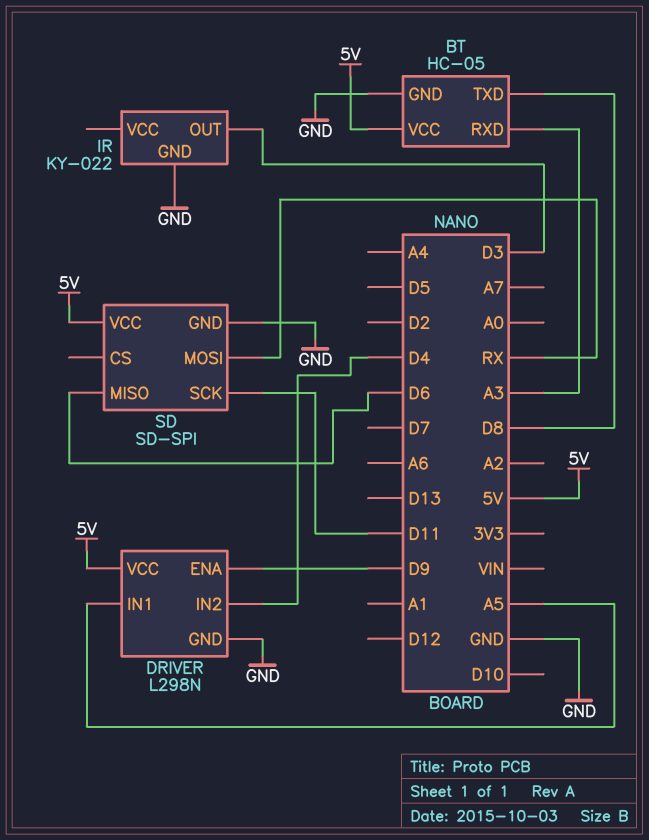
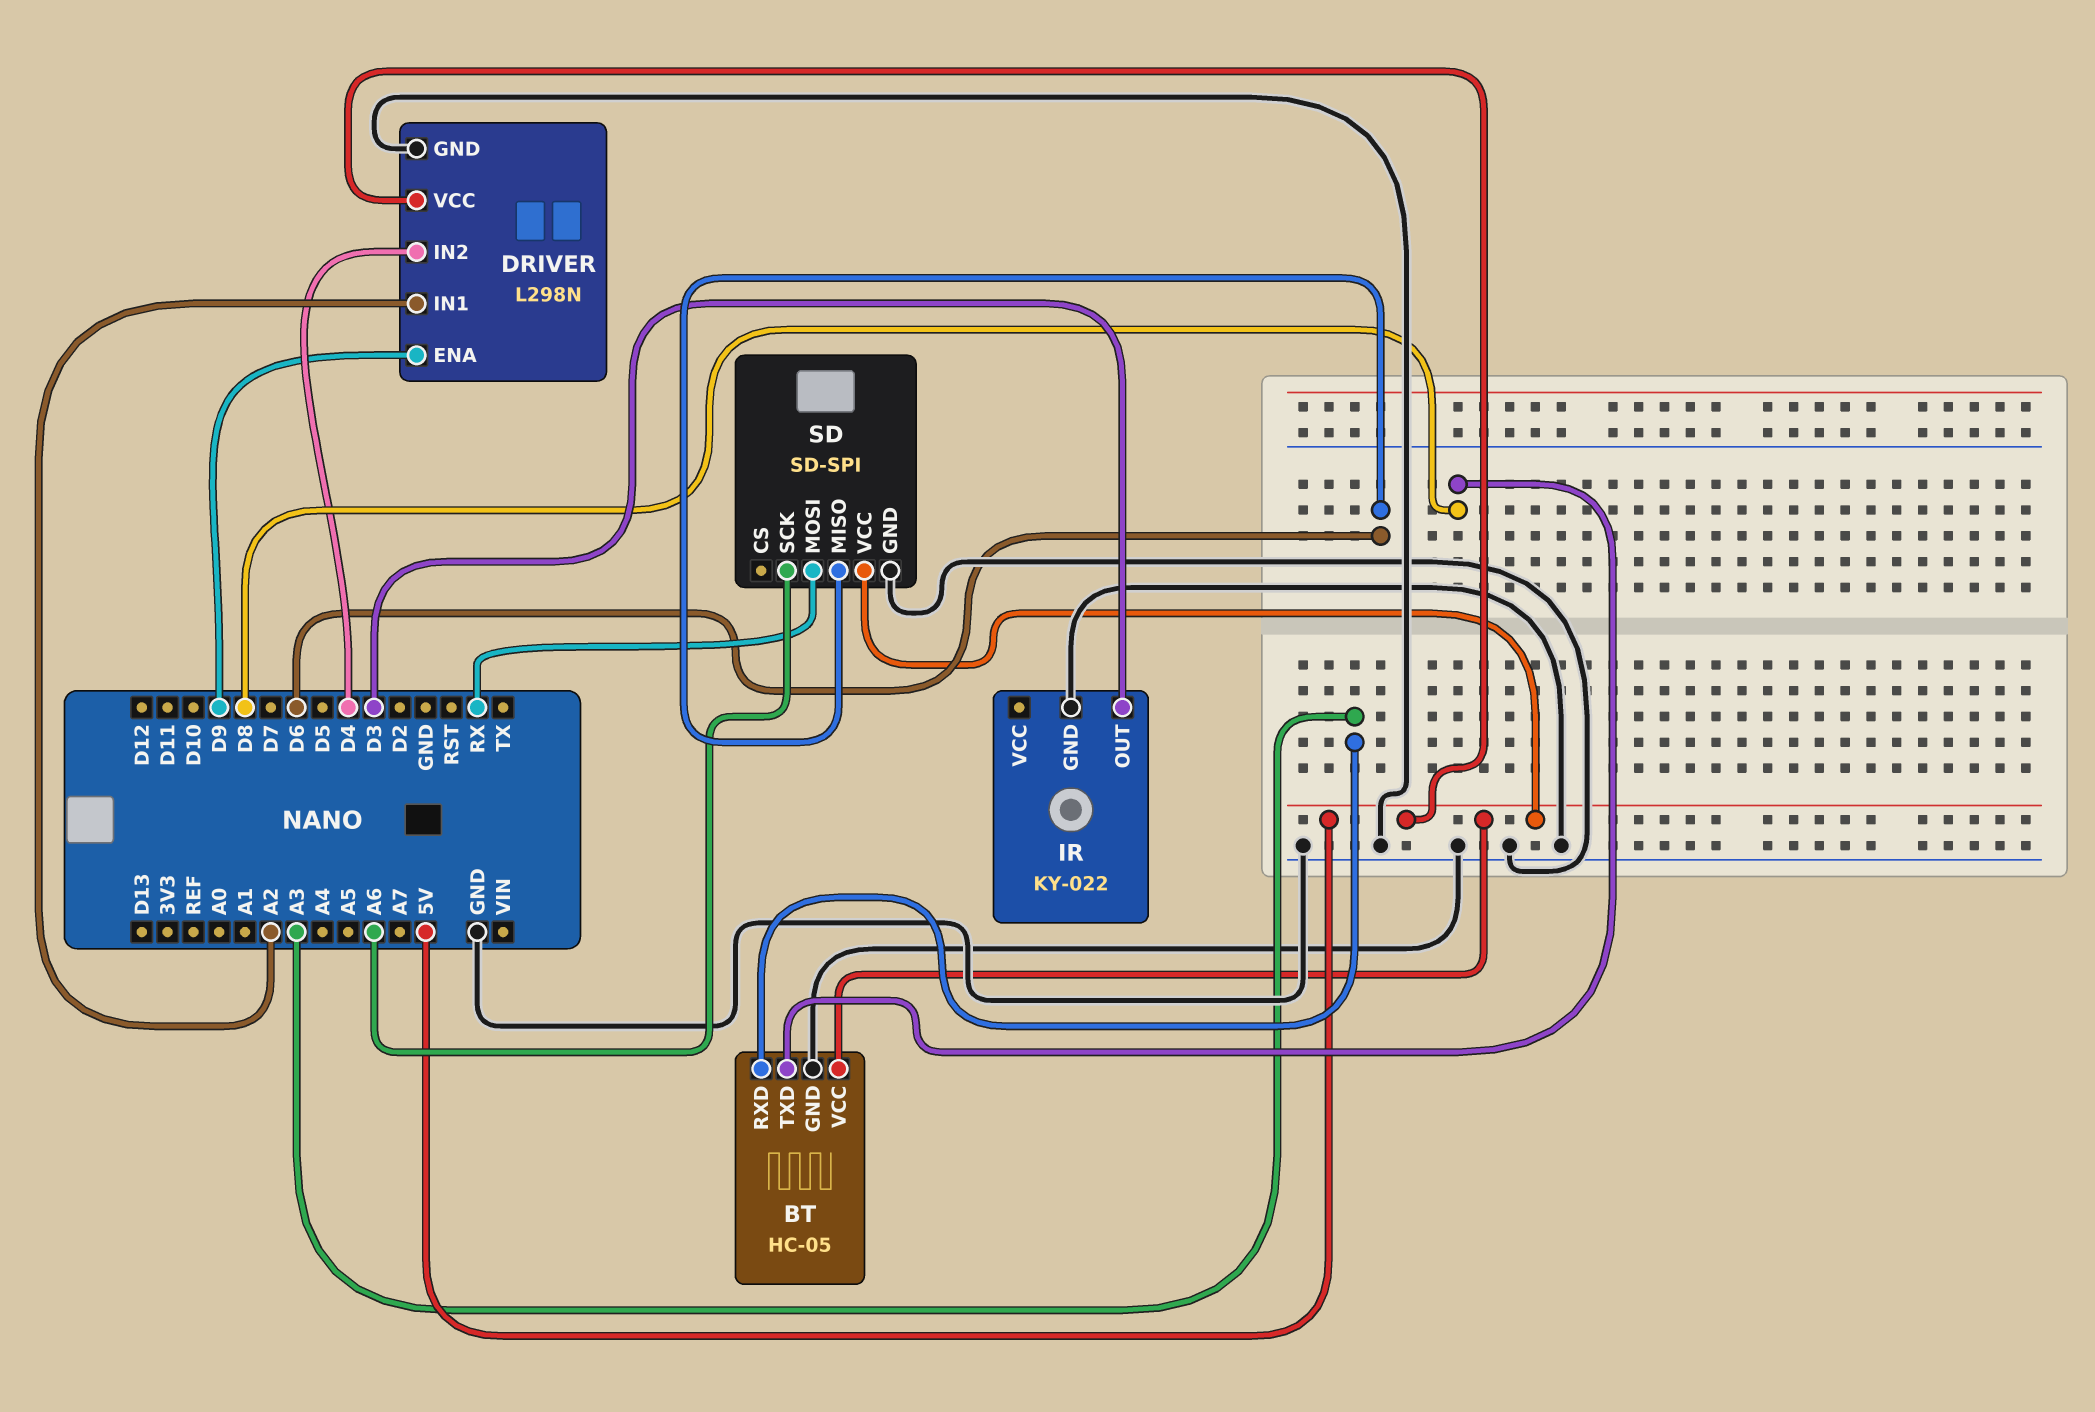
DRIVER pin IN1: A5 -> A2
SD pin SCK: D11 -> A6

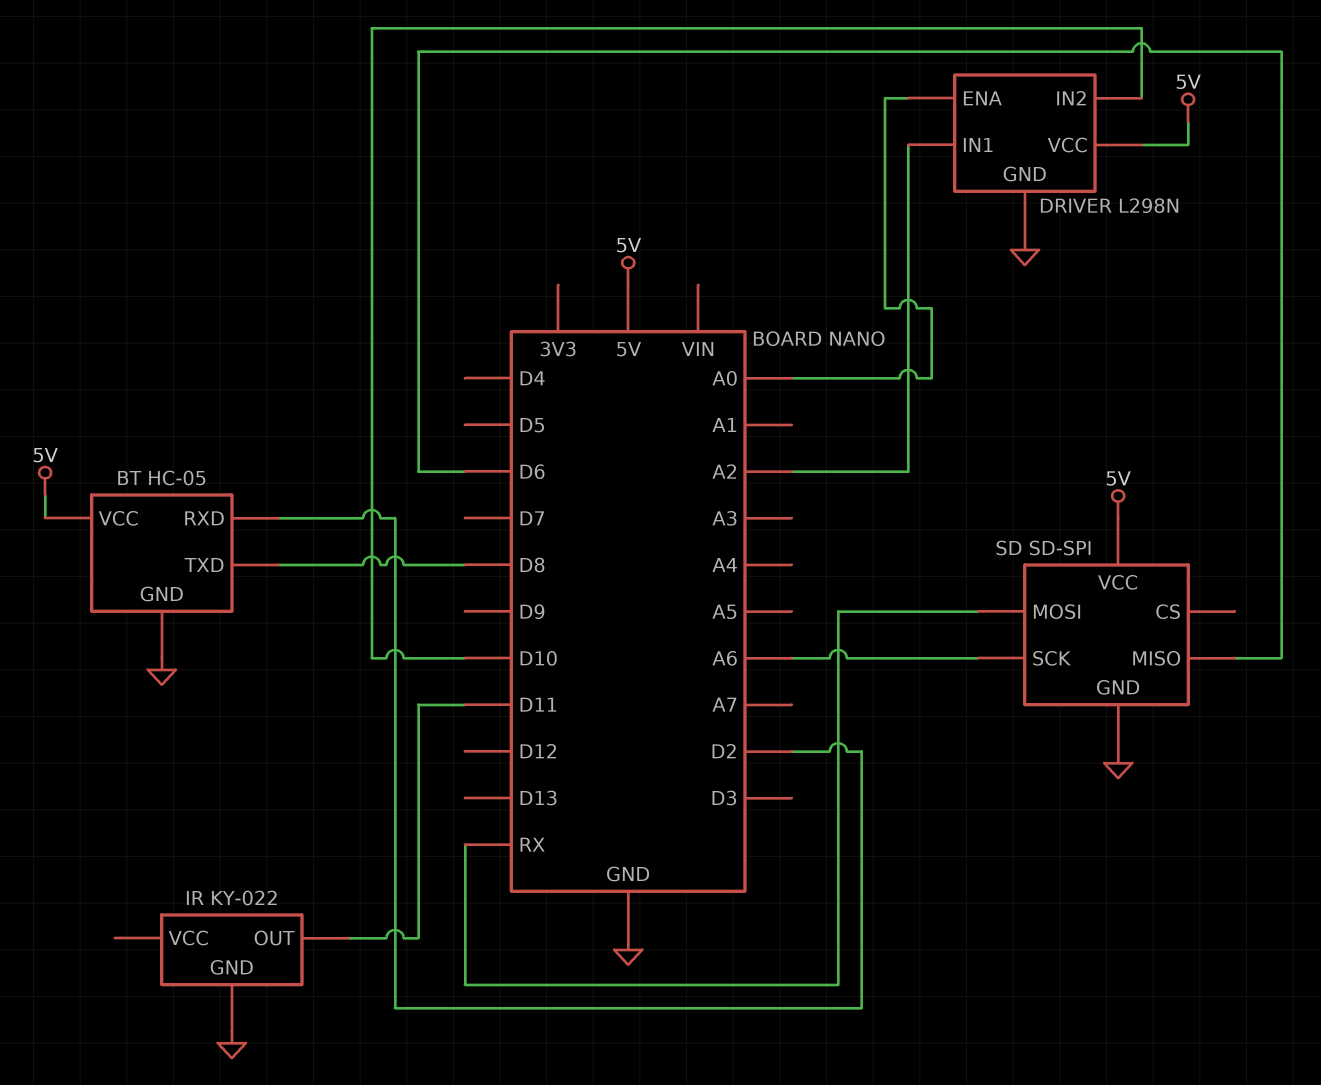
BT pin RXD: A3 -> D2
DRIVER pin ENA: D9 -> A0
DRIVER pin IN2: D4 -> D10
IR pin OUT: D3 -> D11

